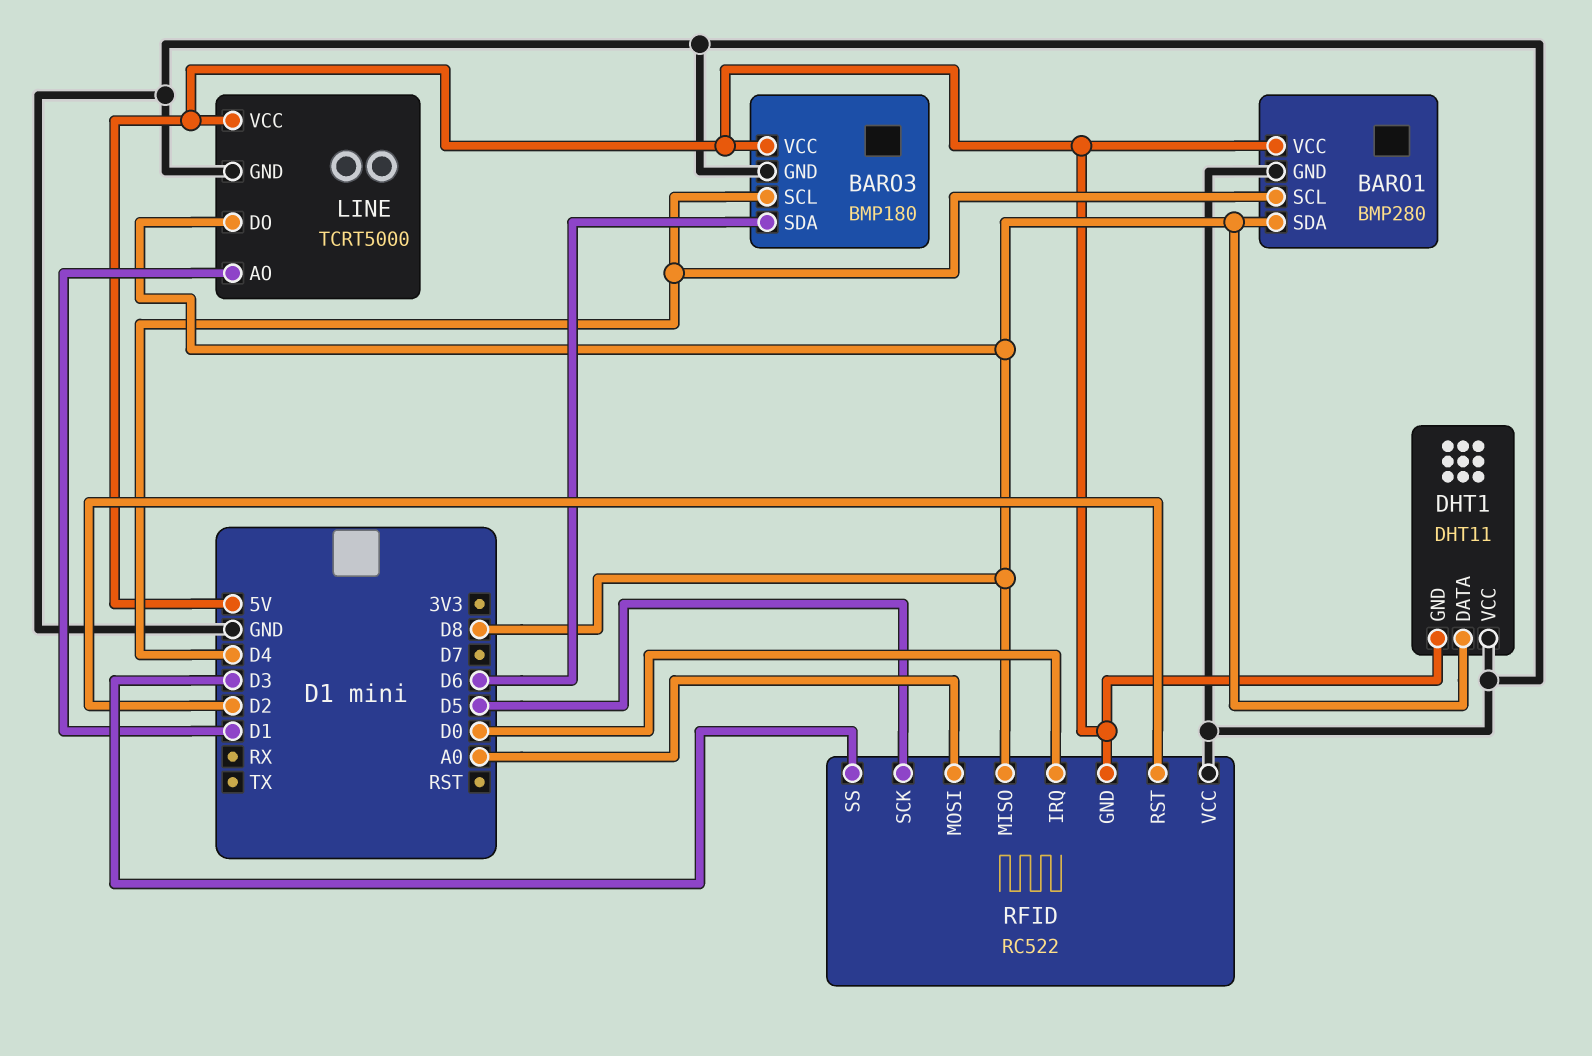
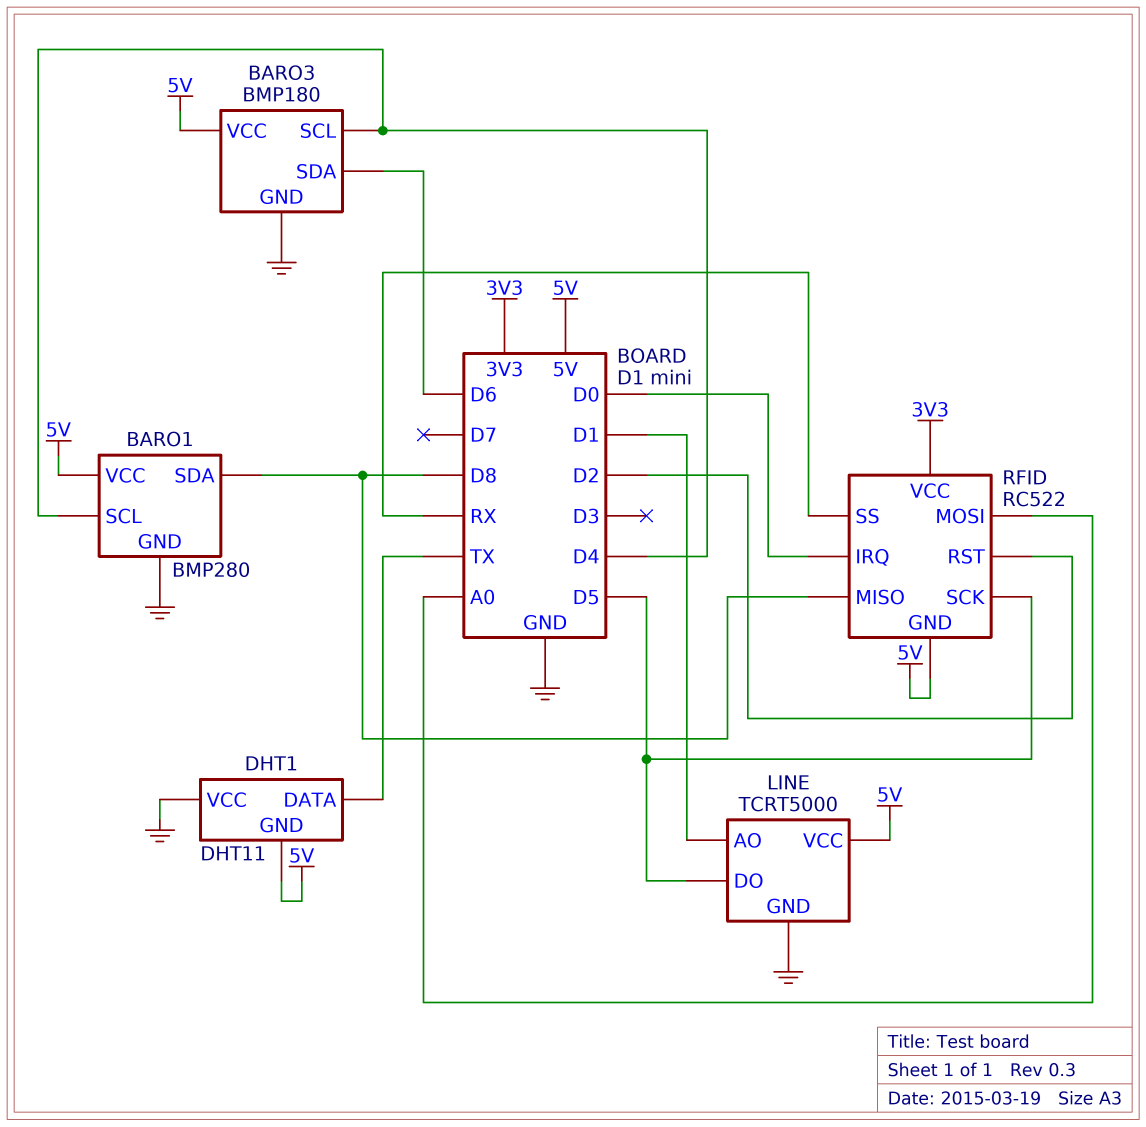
DHT1 pin DATA: D8 -> TX
LINE pin DO: D8 -> D5
RFID pin SS: D3 -> RX
RFID pin VCC: GND -> 3V3

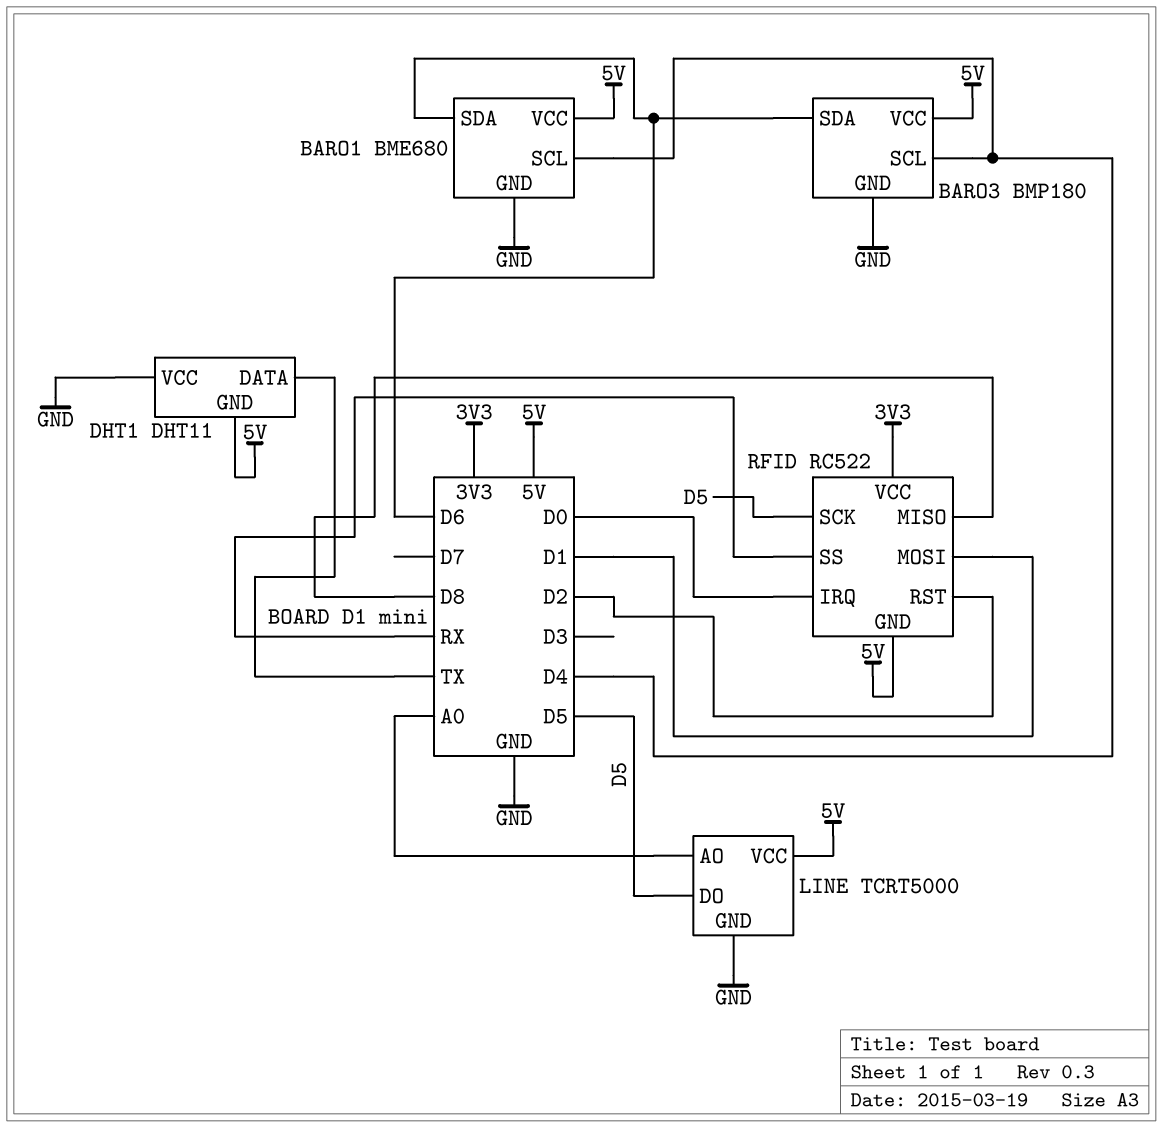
BARO1: BMP280 -> BME680
BARO1 pin SDA: D8 -> D6
LINE pin AO: D1 -> A0
RFID pin MOSI: A0 -> D1

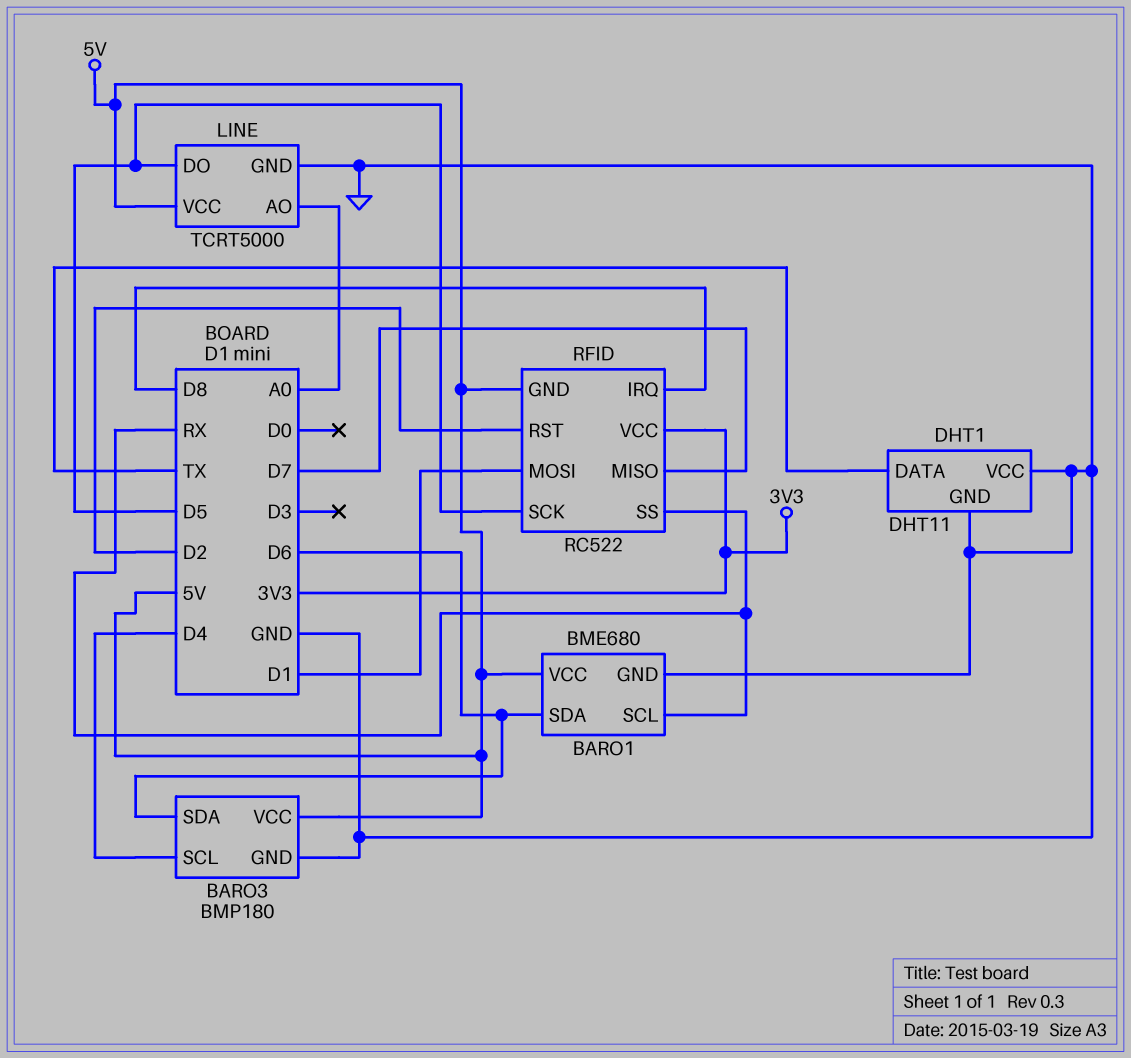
BARO1 pin SCL: D4 -> RX
DHT1 pin GND: 5V -> GND
RFID pin IRQ: D0 -> D8
RFID pin MISO: D8 -> D7

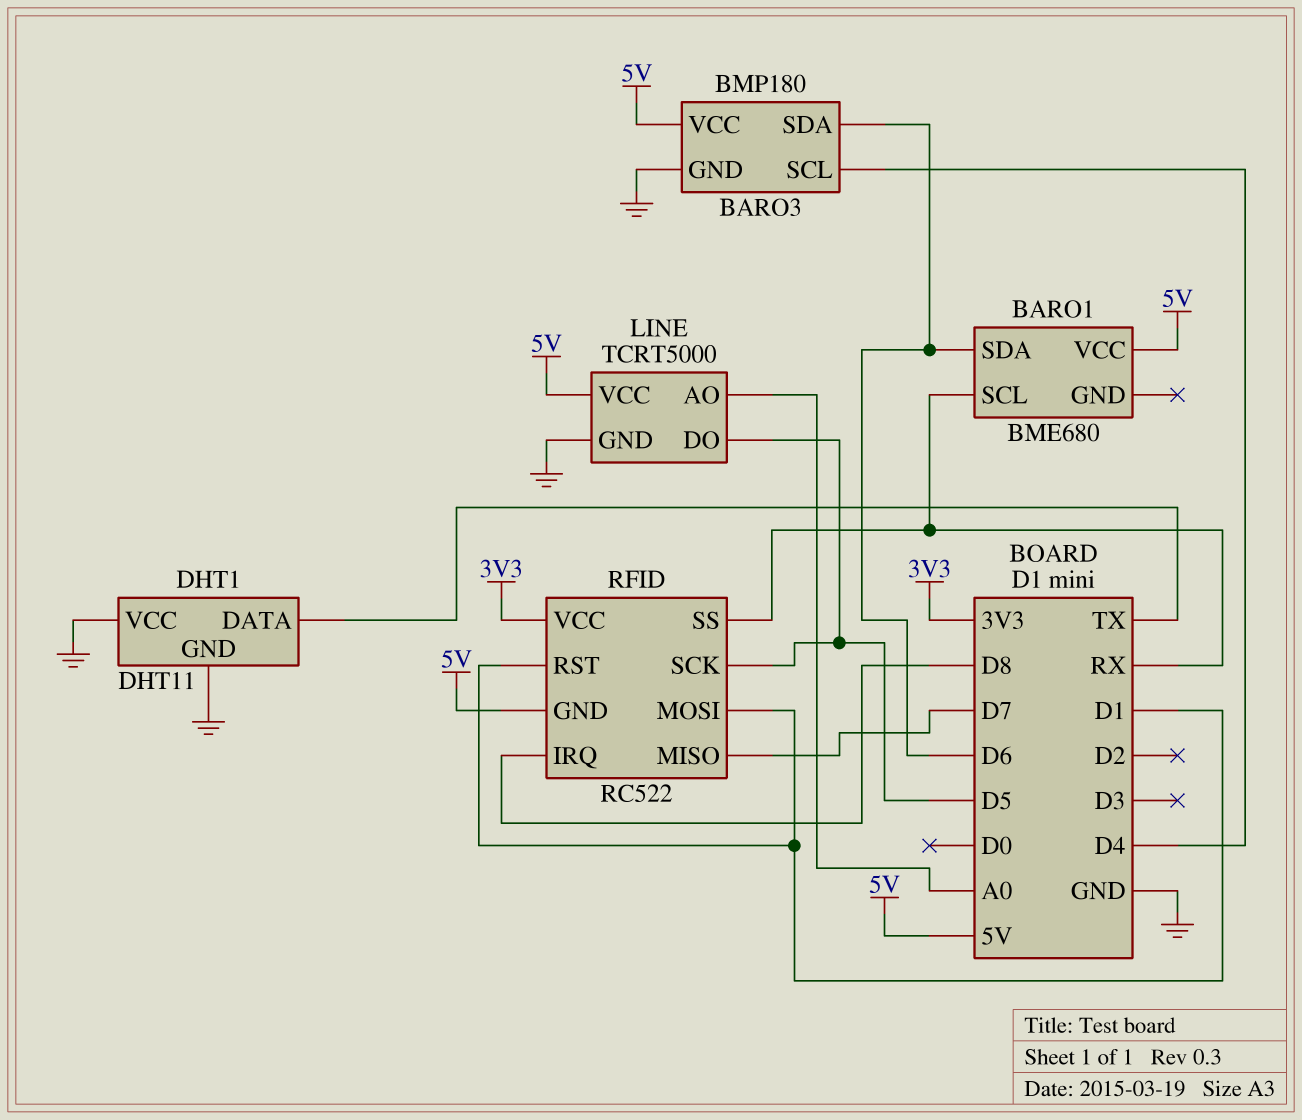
BARO1 pin GND: GND -> none
RFID pin RST: D2 -> D1

